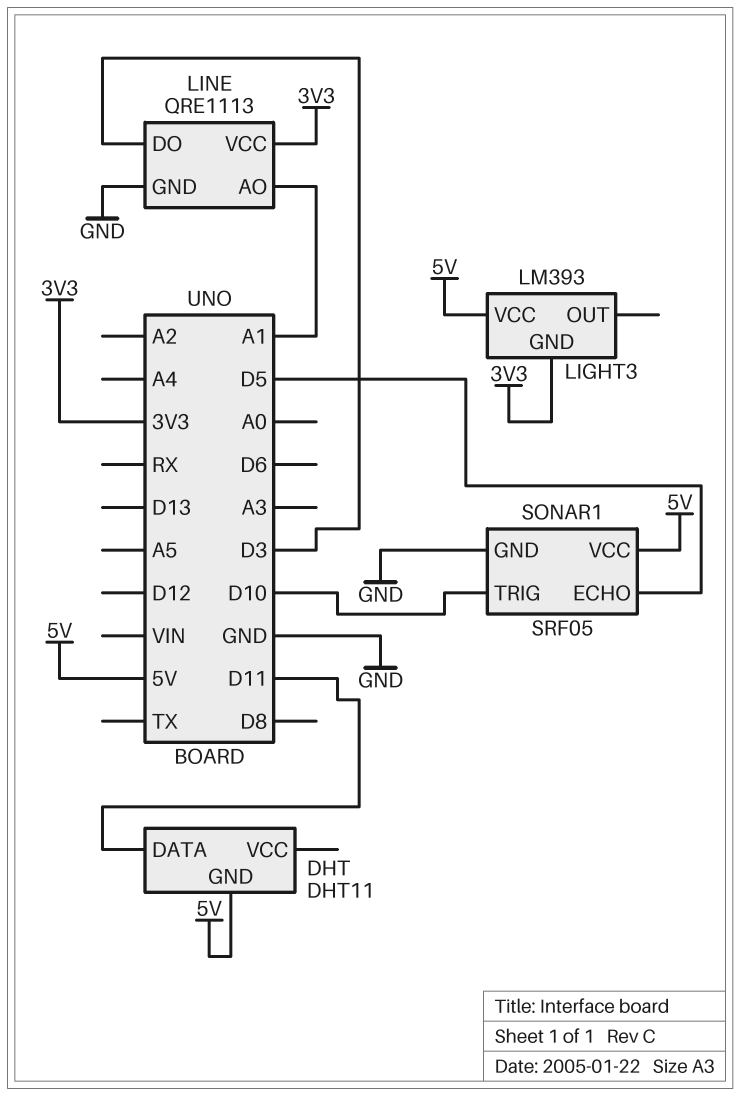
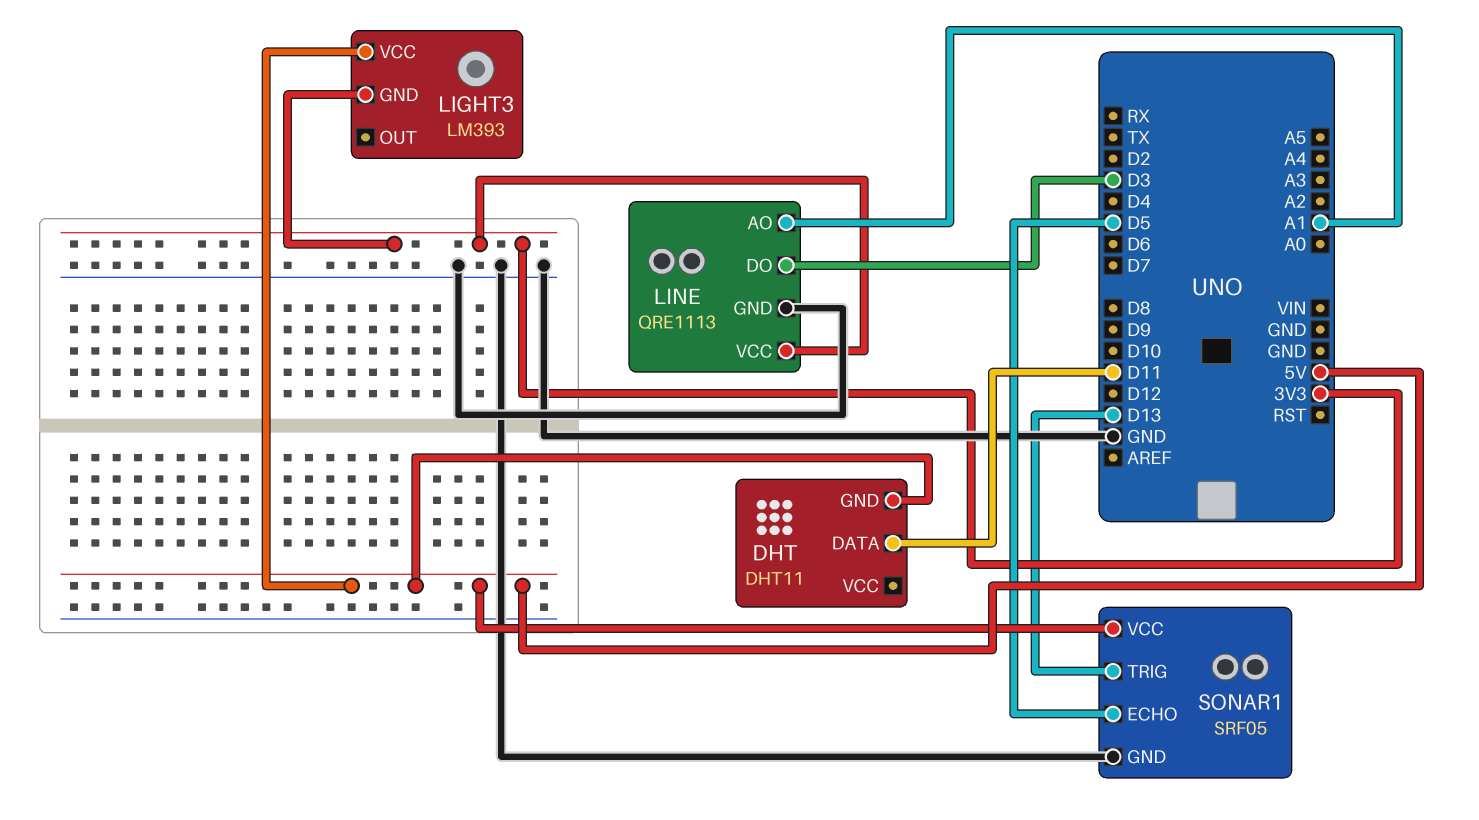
SONAR1 pin TRIG: D10 -> D13

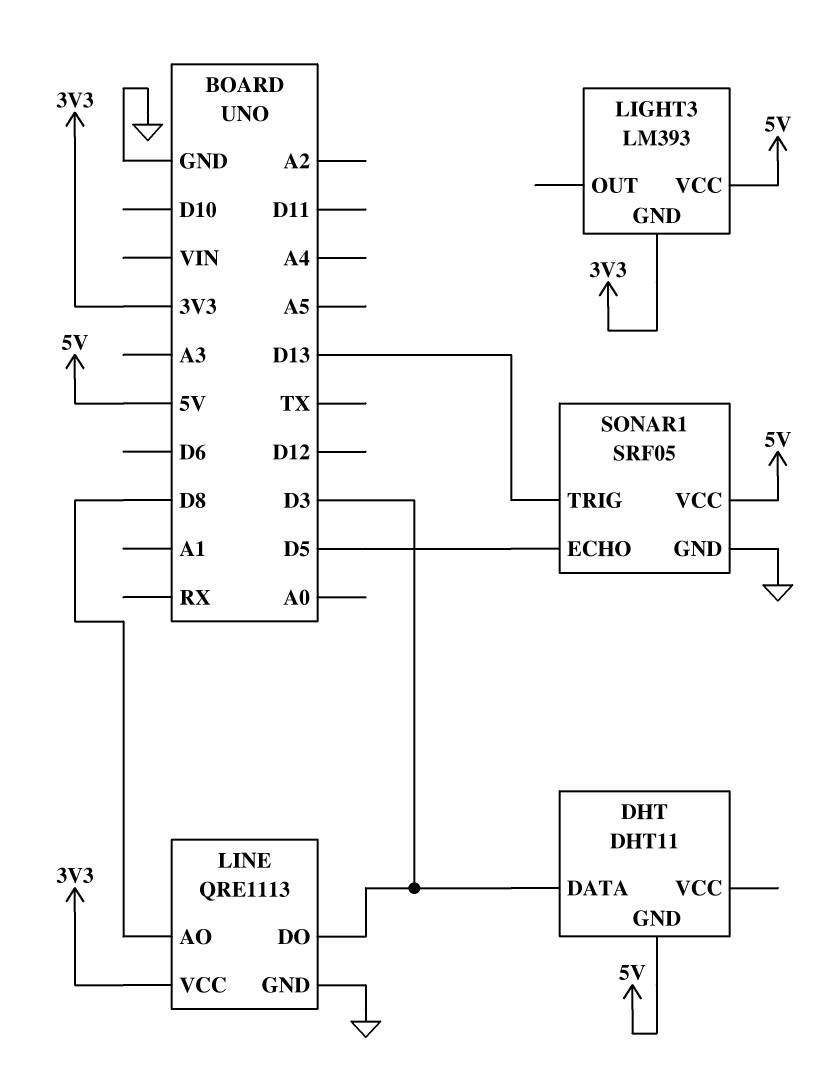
DHT pin DATA: D11 -> D3
LINE pin AO: A1 -> D8

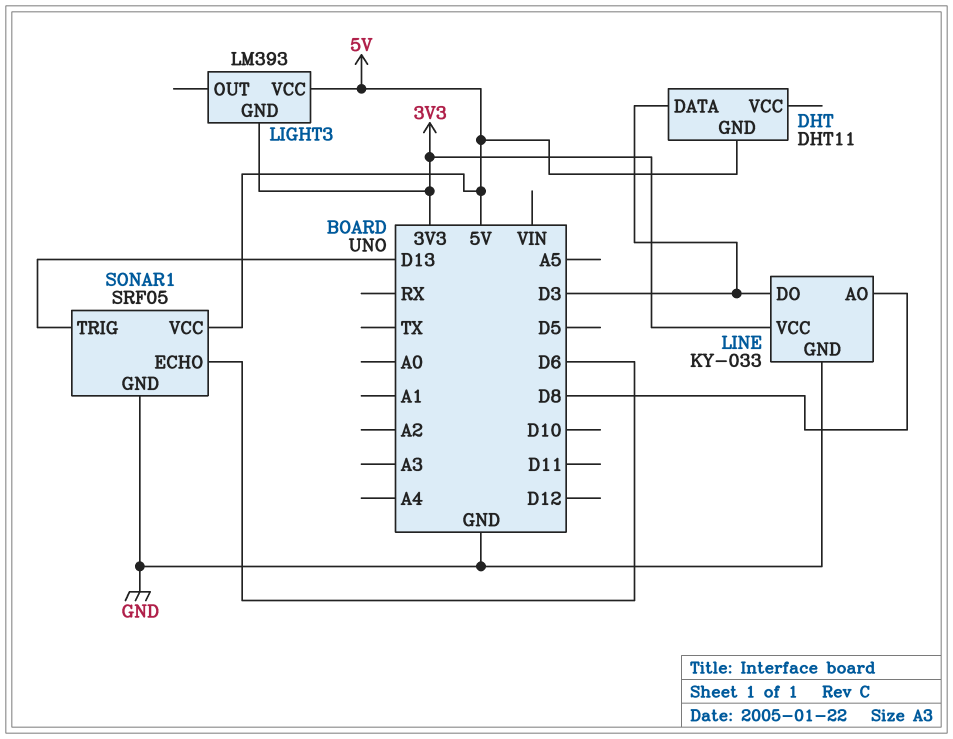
LINE: QRE1113 -> KY-033
SONAR1 pin ECHO: D5 -> D6

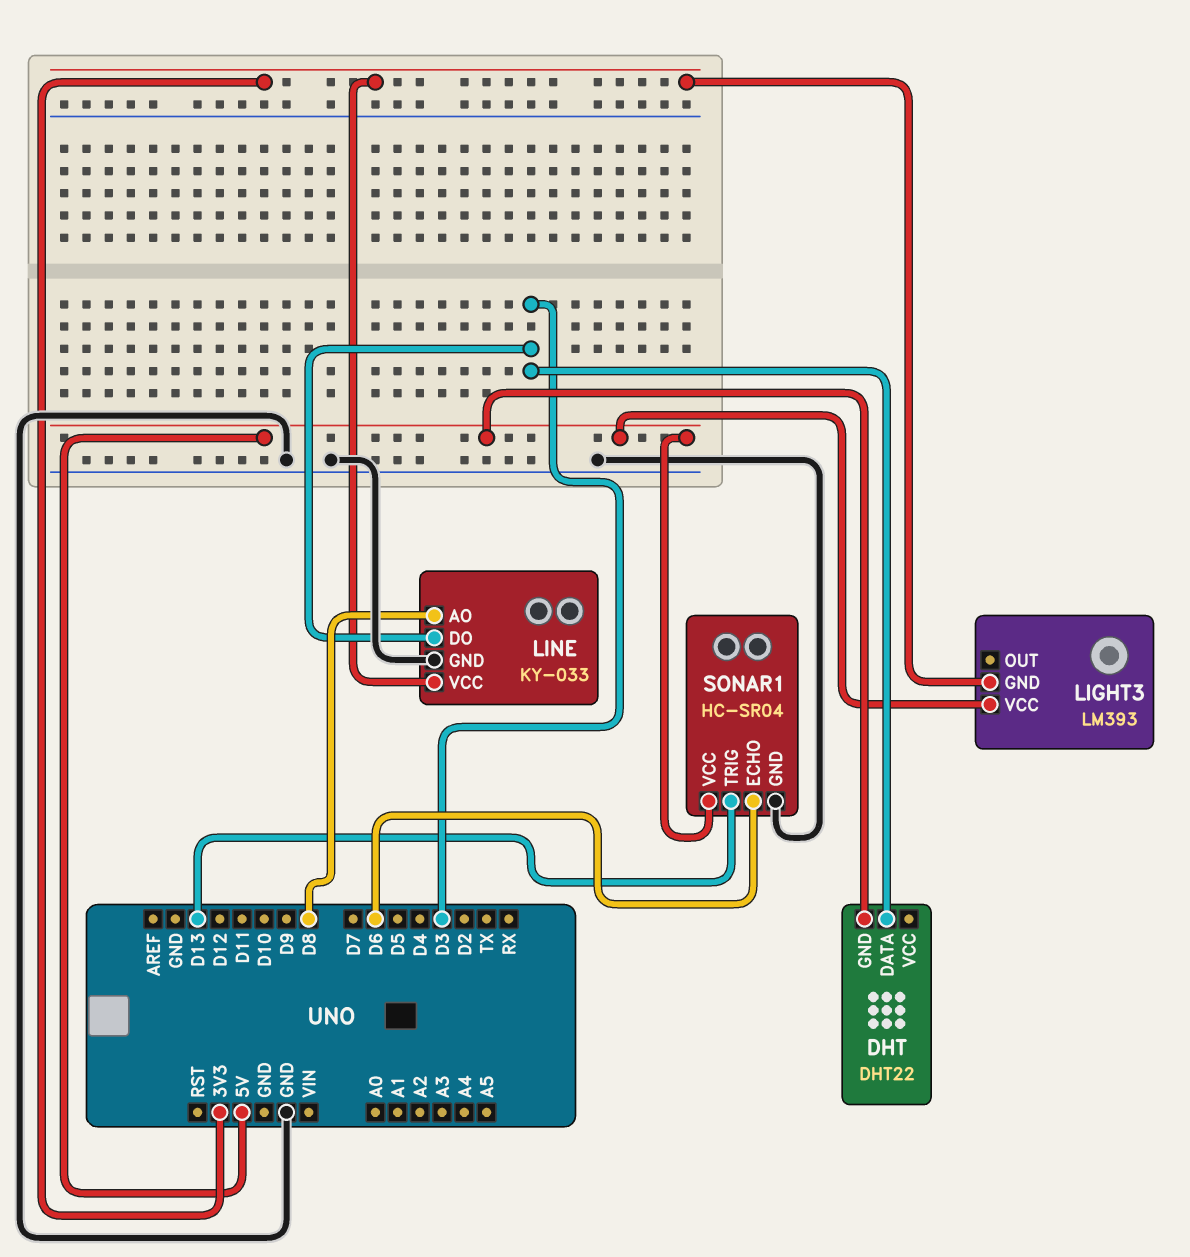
DHT: DHT11 -> DHT22
SONAR1: SRF05 -> HC-SR04

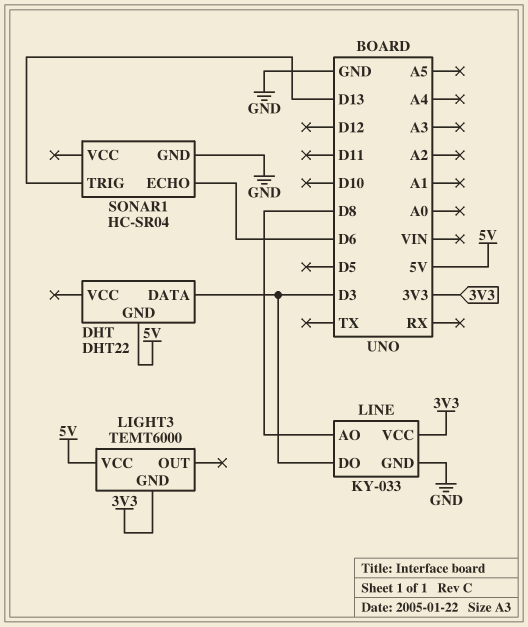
LIGHT3: LM393 -> TEMT6000
SONAR1 pin VCC: 5V -> none

